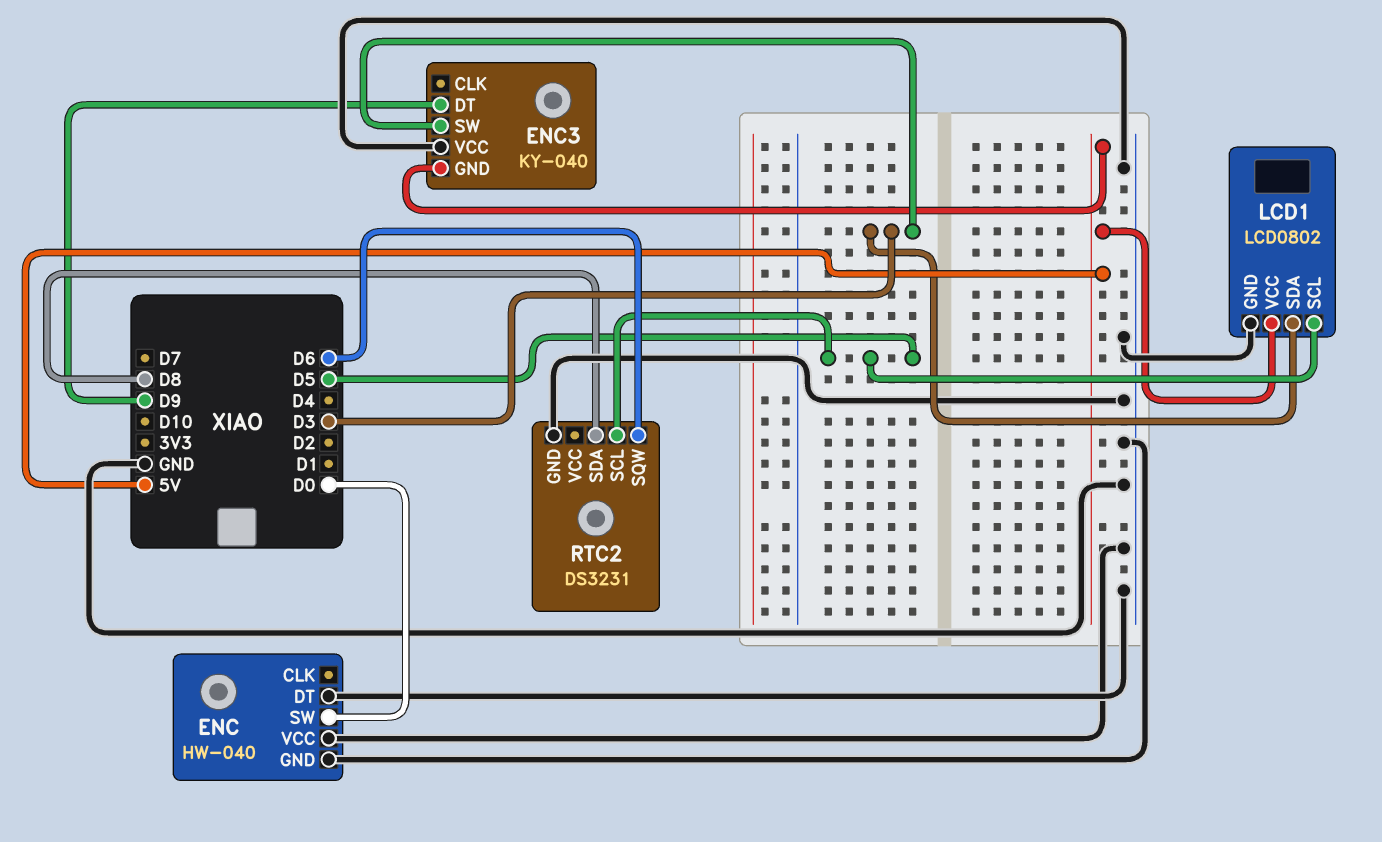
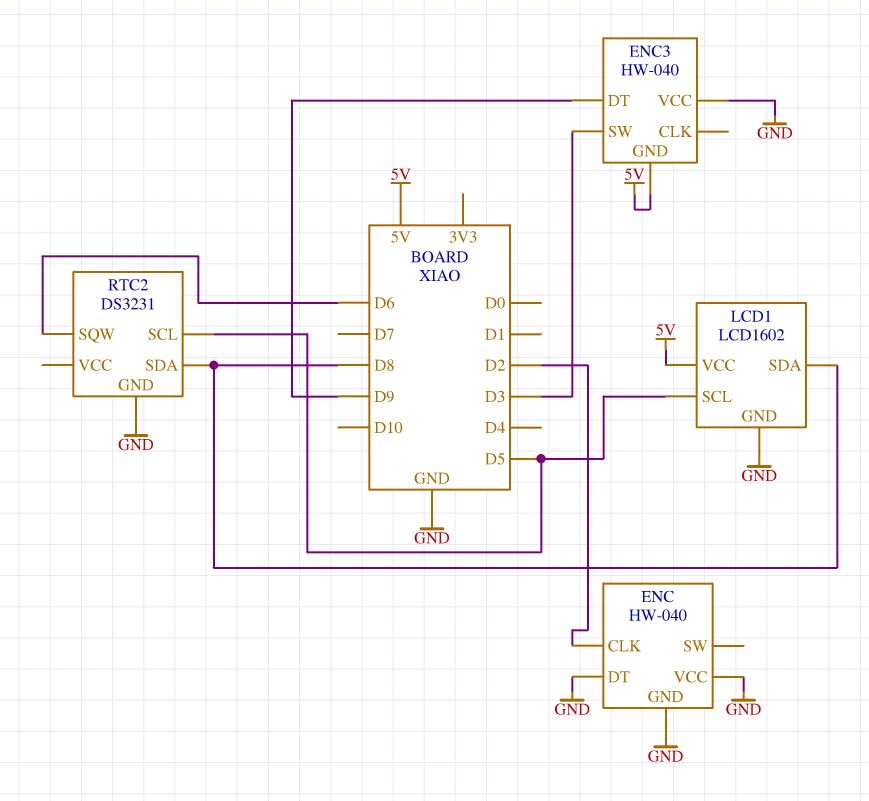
ENC pin CLK: none -> D2
ENC pin SW: D0 -> none
ENC3: KY-040 -> HW-040
LCD1: LCD0802 -> LCD1602
LCD1 pin SDA: D3 -> D8

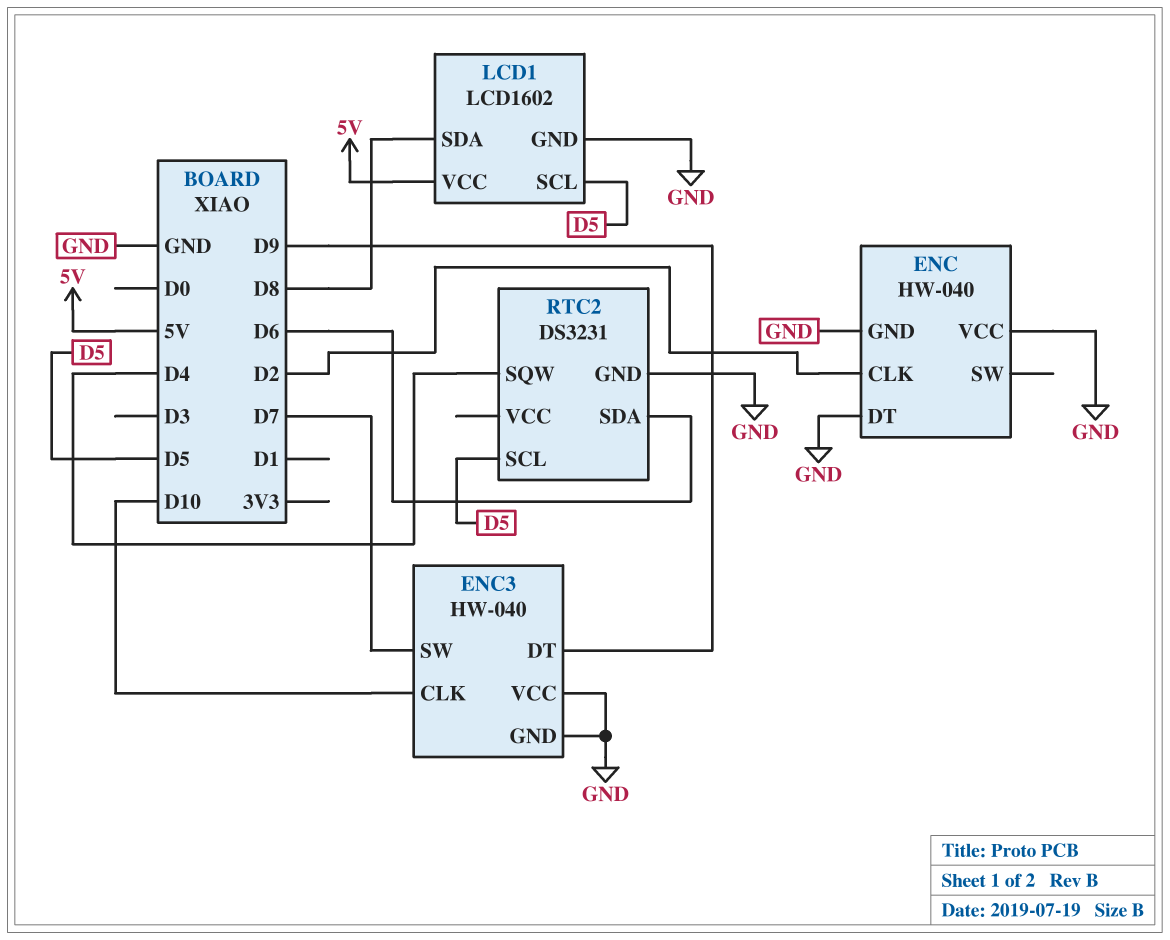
ENC3 pin CLK: none -> D10
ENC3 pin GND: 5V -> GND
ENC3 pin SW: D3 -> D7
RTC2 pin SDA: D8 -> D6
RTC2 pin SQW: D6 -> D4

